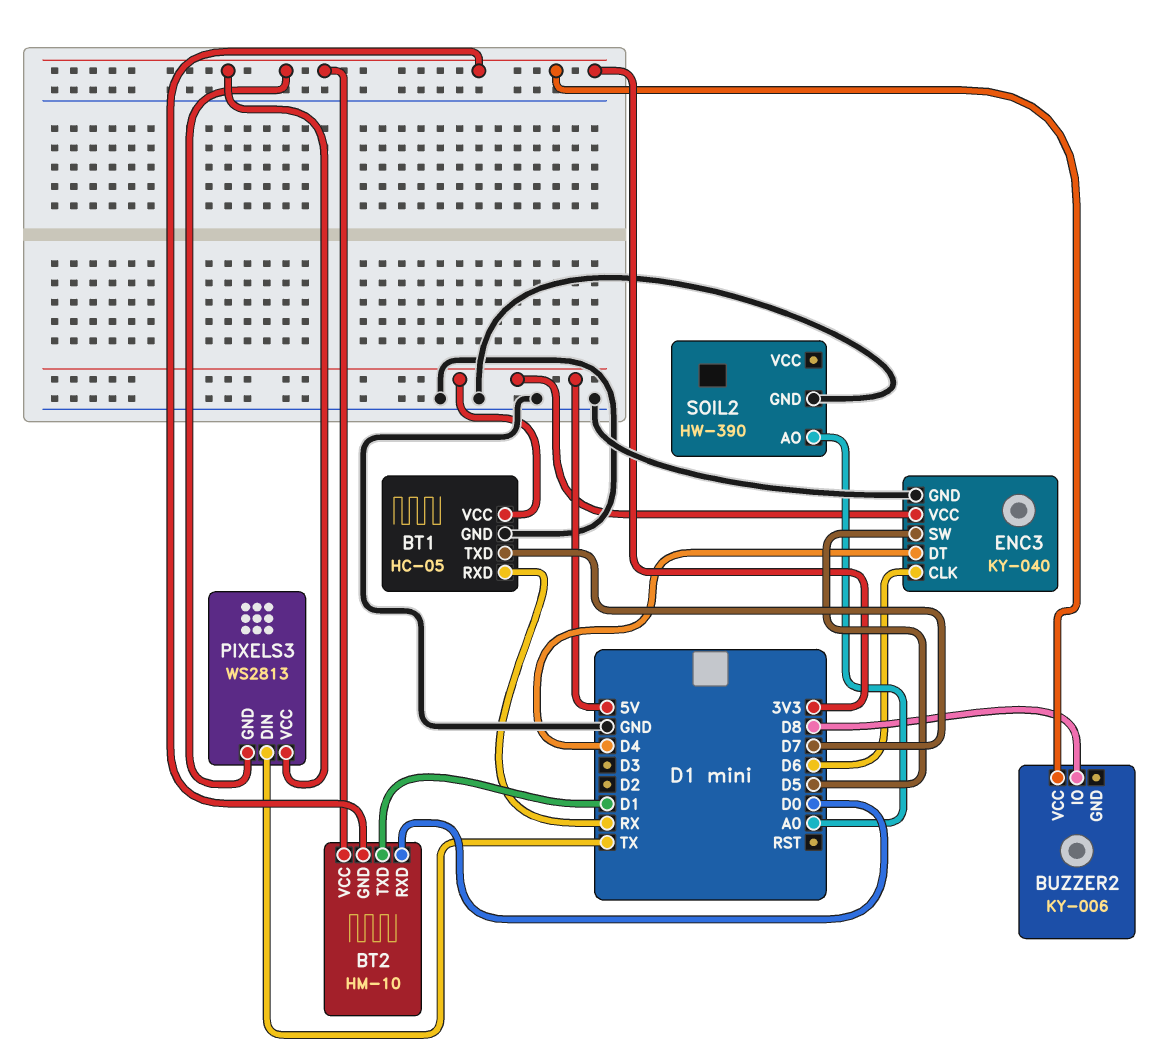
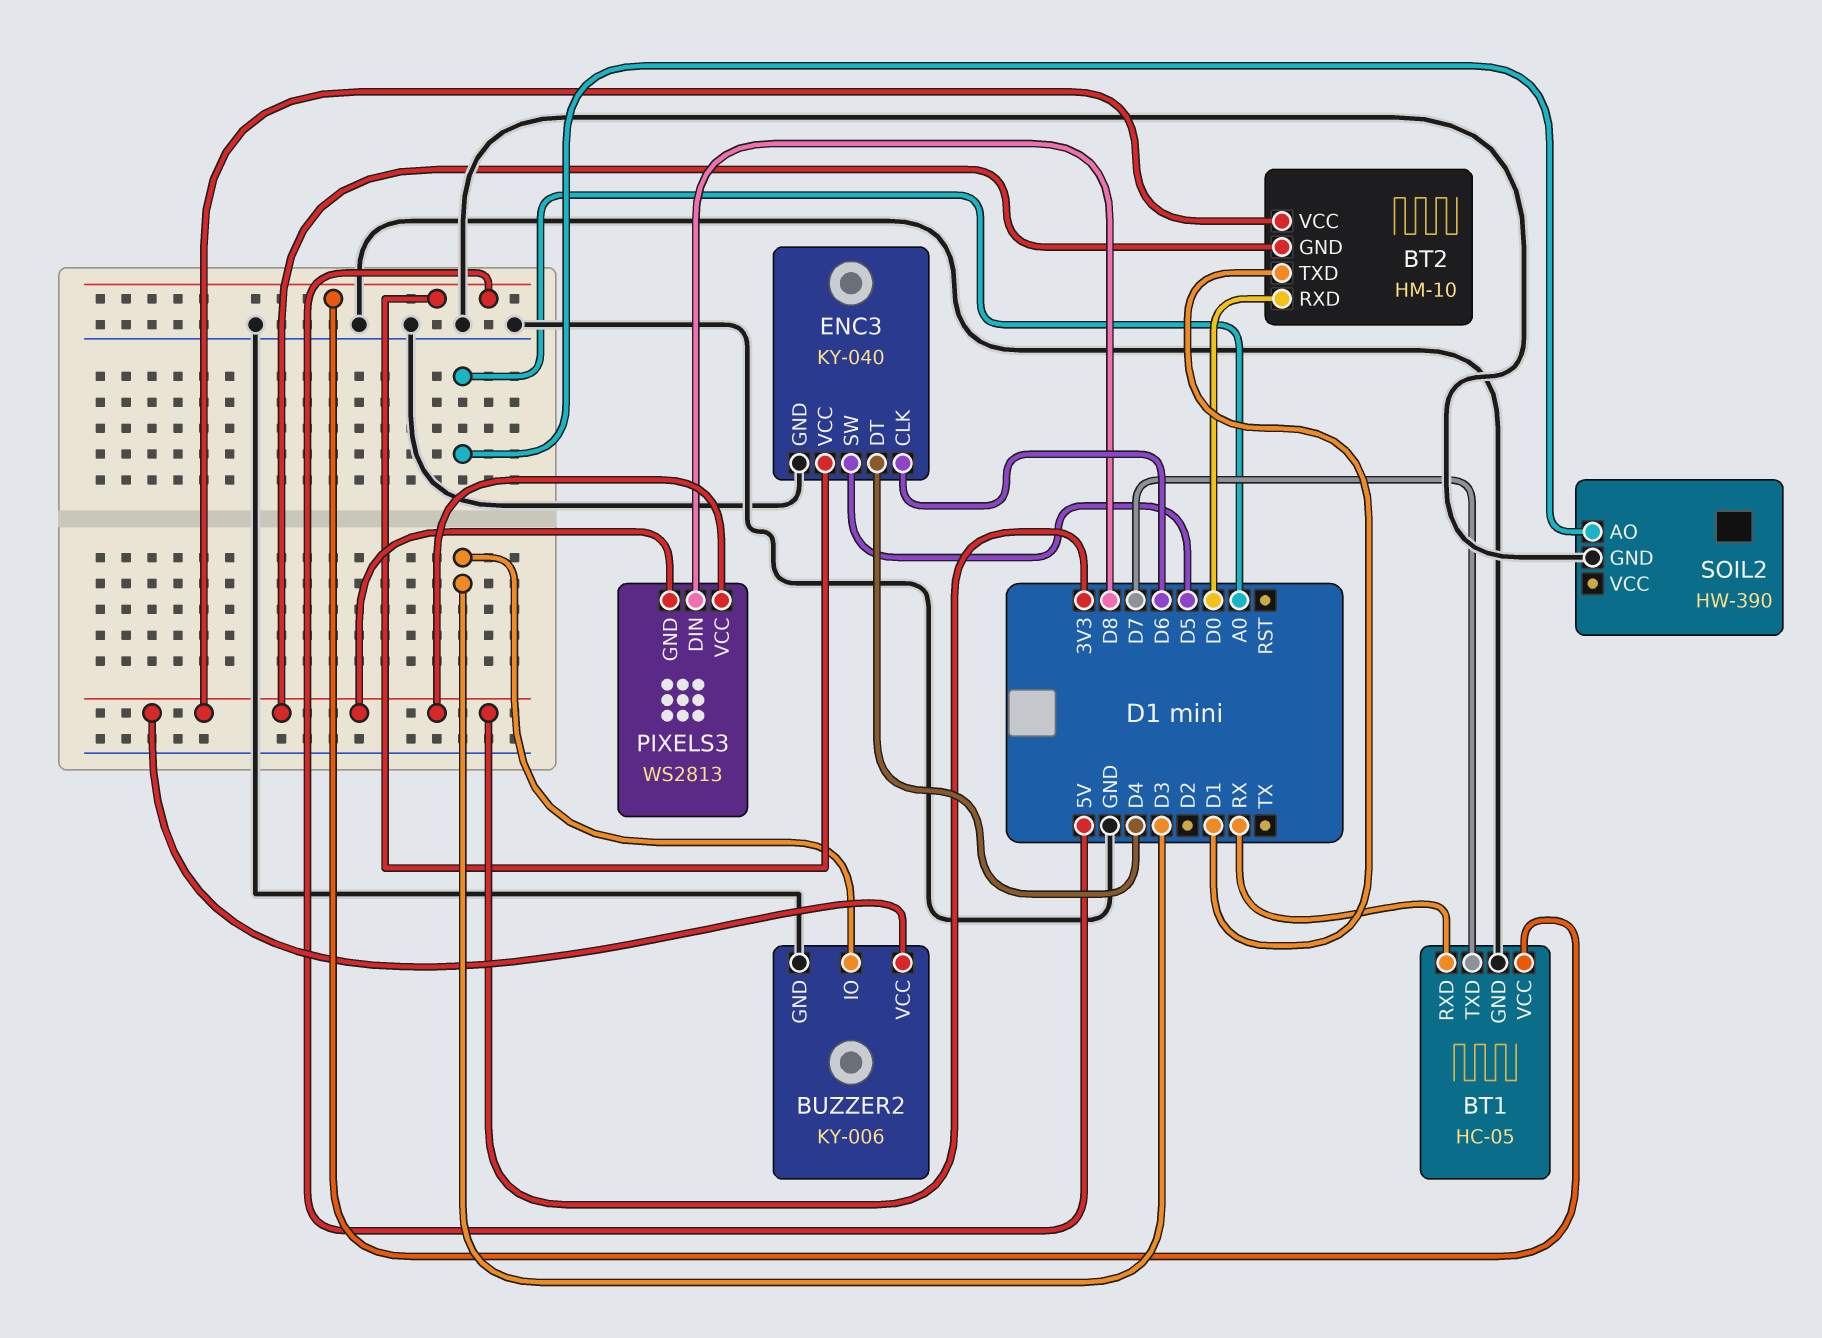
BUZZER2 pin GND: none -> GND
BUZZER2 pin IO: D8 -> D3
PIXELS3 pin DIN: TX -> D8

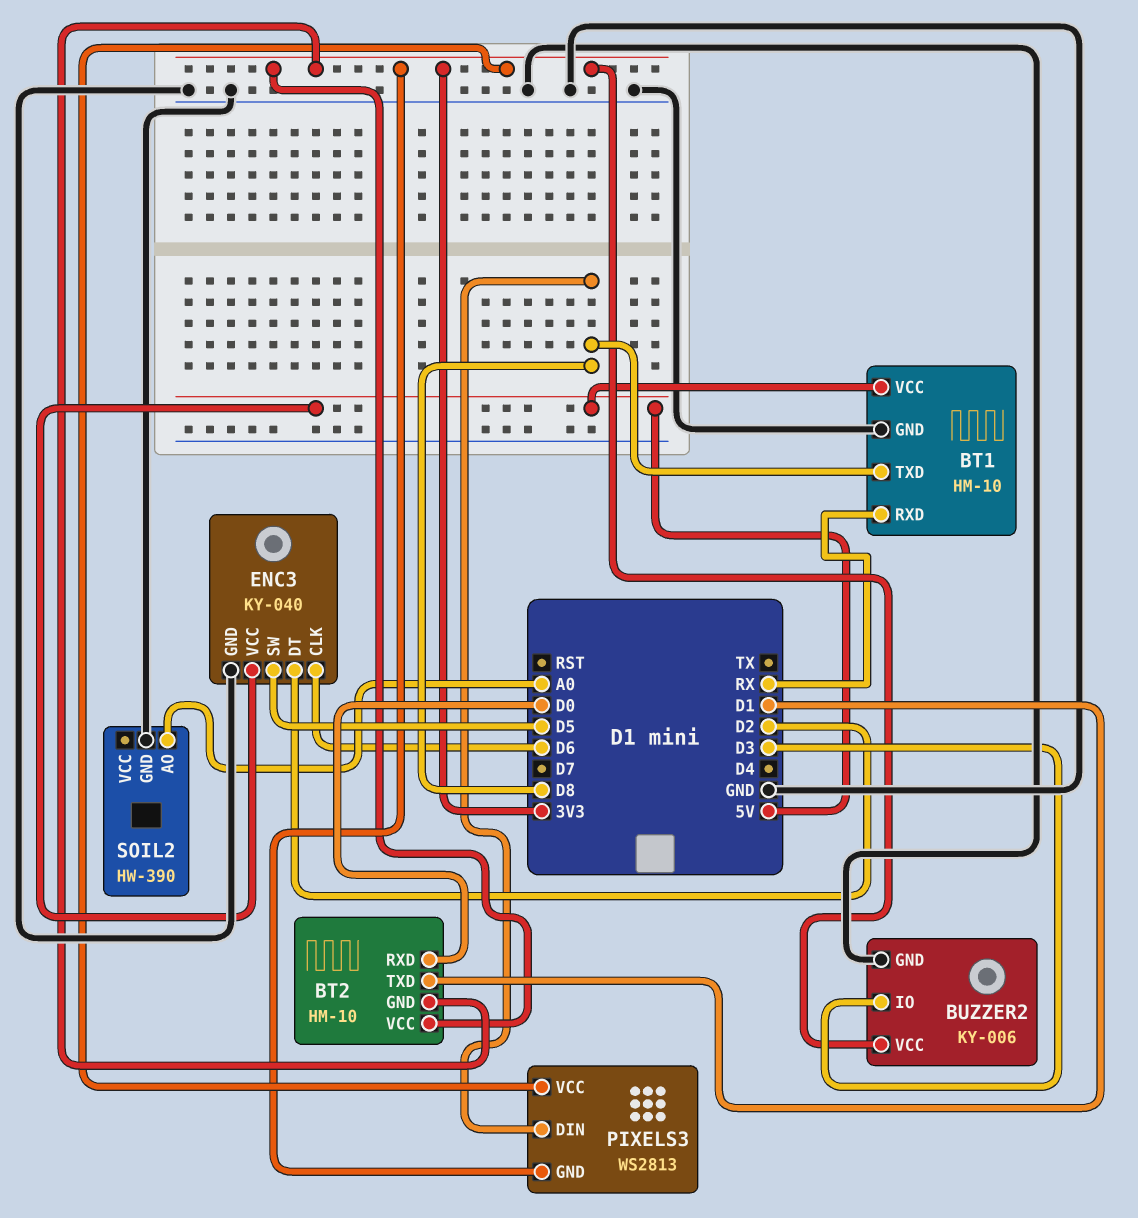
BT1: HC-05 -> HM-10
BT1 pin TXD: D7 -> D8
ENC3 pin DT: D4 -> D2

